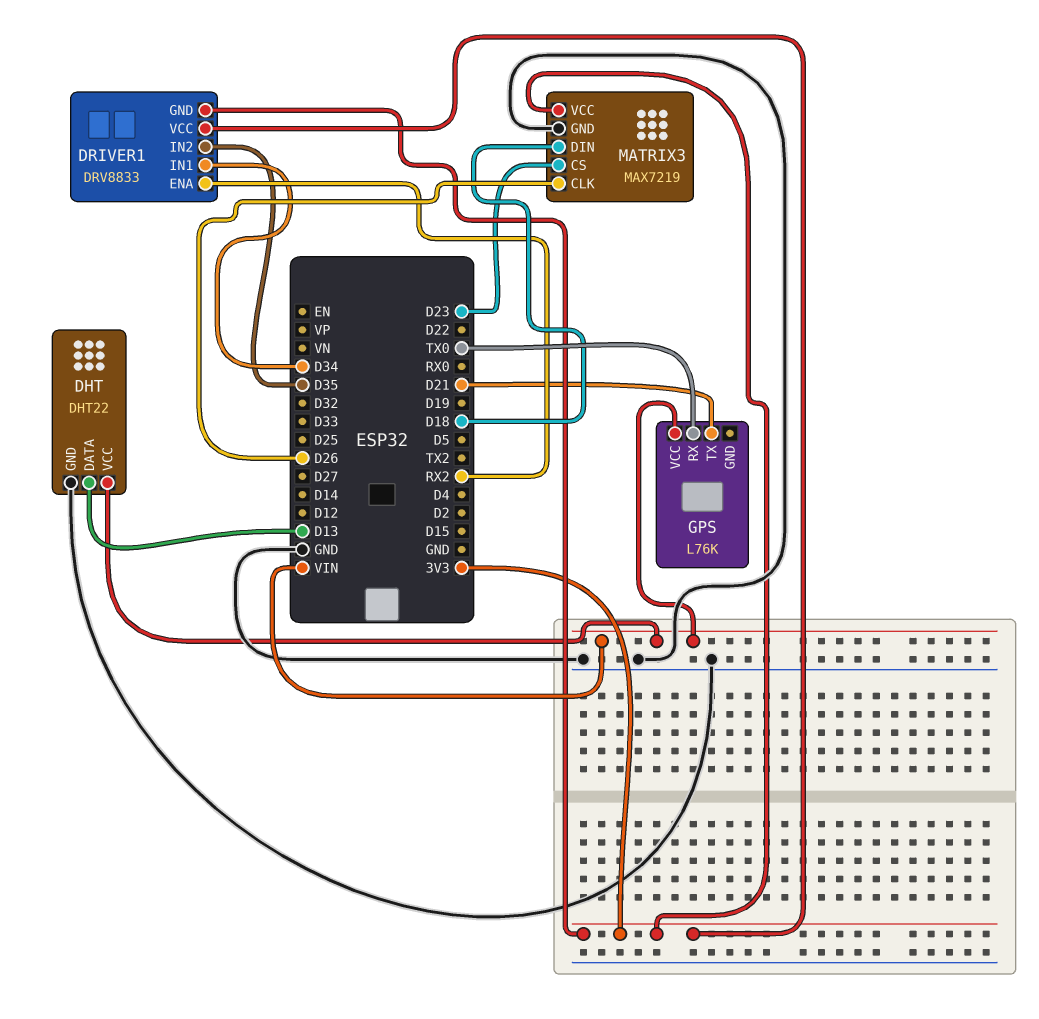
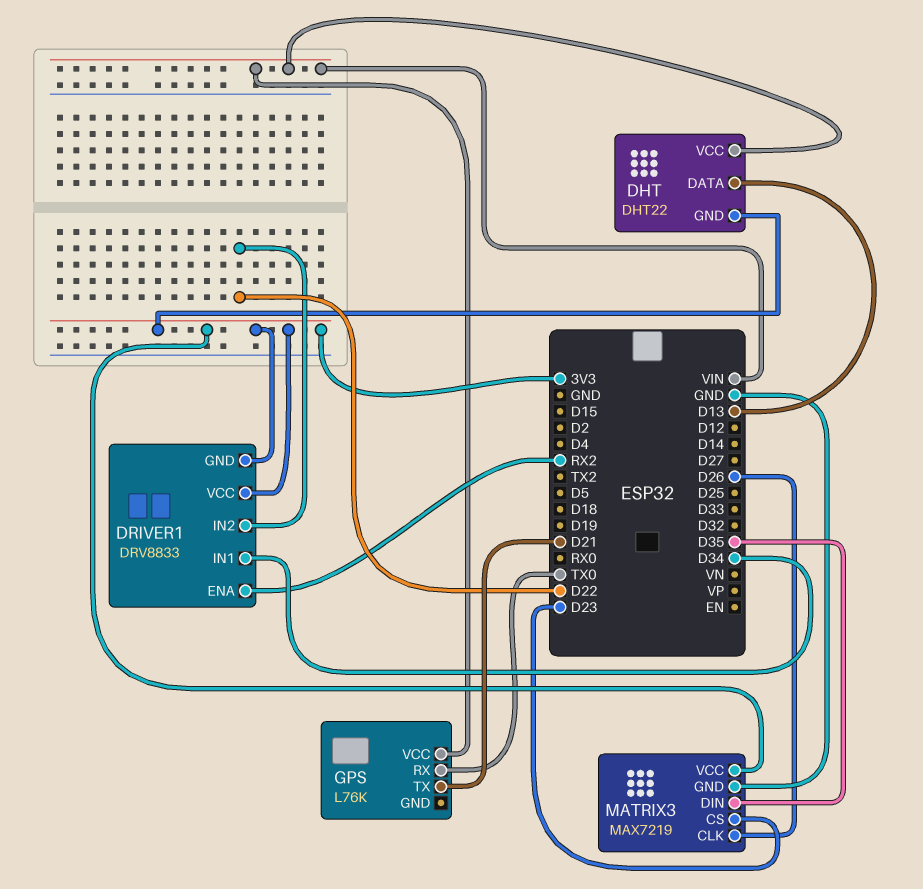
DHT pin GND: GND -> 3V3
DRIVER1 pin IN2: D35 -> D22
MATRIX3 pin DIN: D18 -> D35

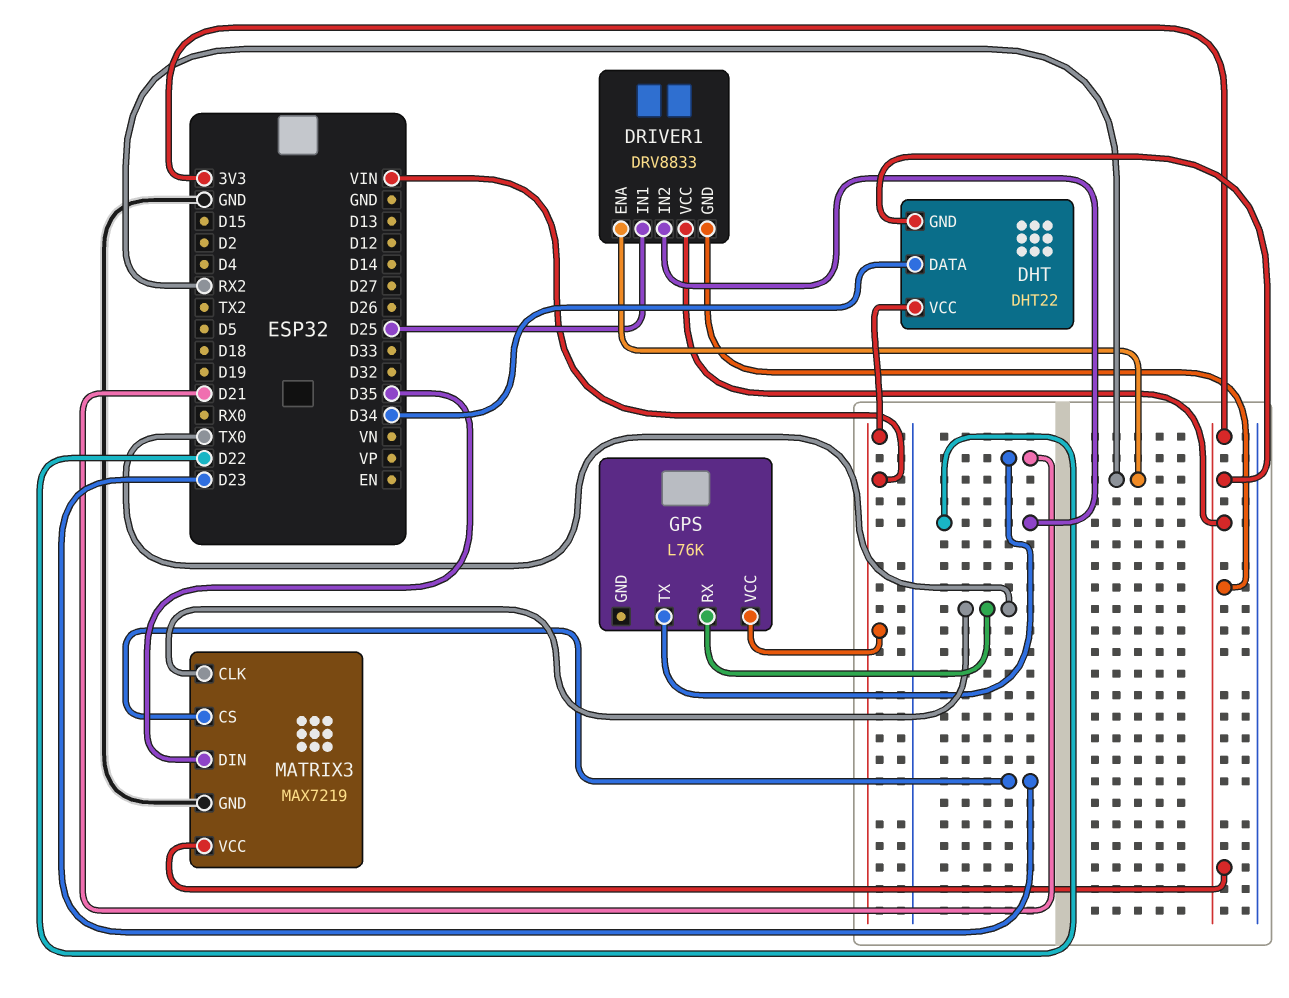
DHT pin DATA: D13 -> D34
DRIVER1 pin IN1: D34 -> D25
MATRIX3 pin CLK: D26 -> TX0

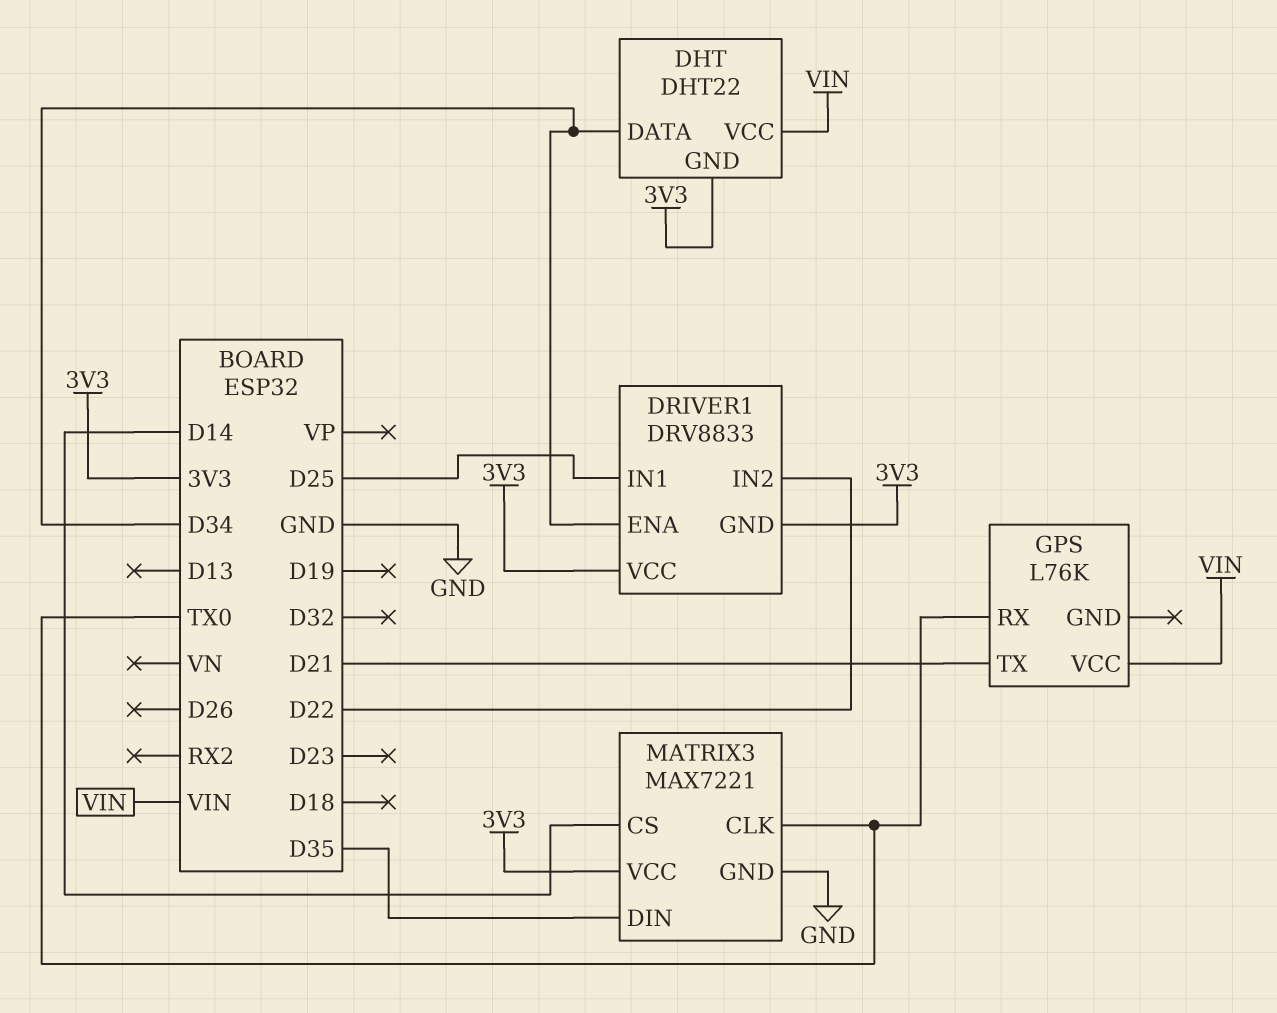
DRIVER1 pin ENA: RX2 -> D34
MATRIX3: MAX7219 -> MAX7221
MATRIX3 pin CS: D23 -> D14

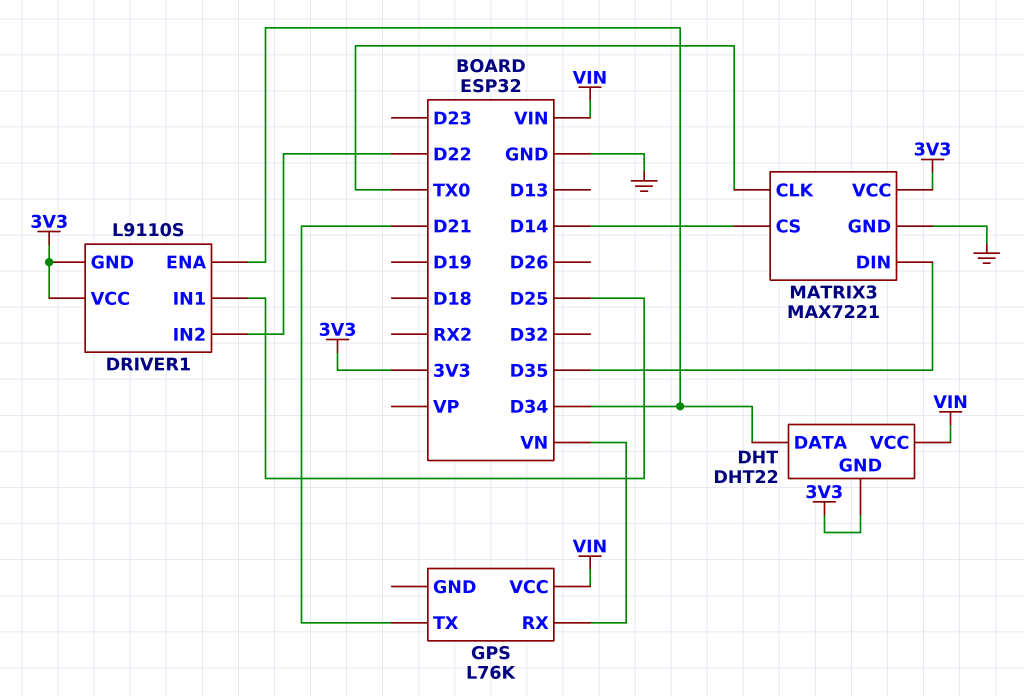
DRIVER1: DRV8833 -> L9110S
GPS pin RX: TX0 -> VN

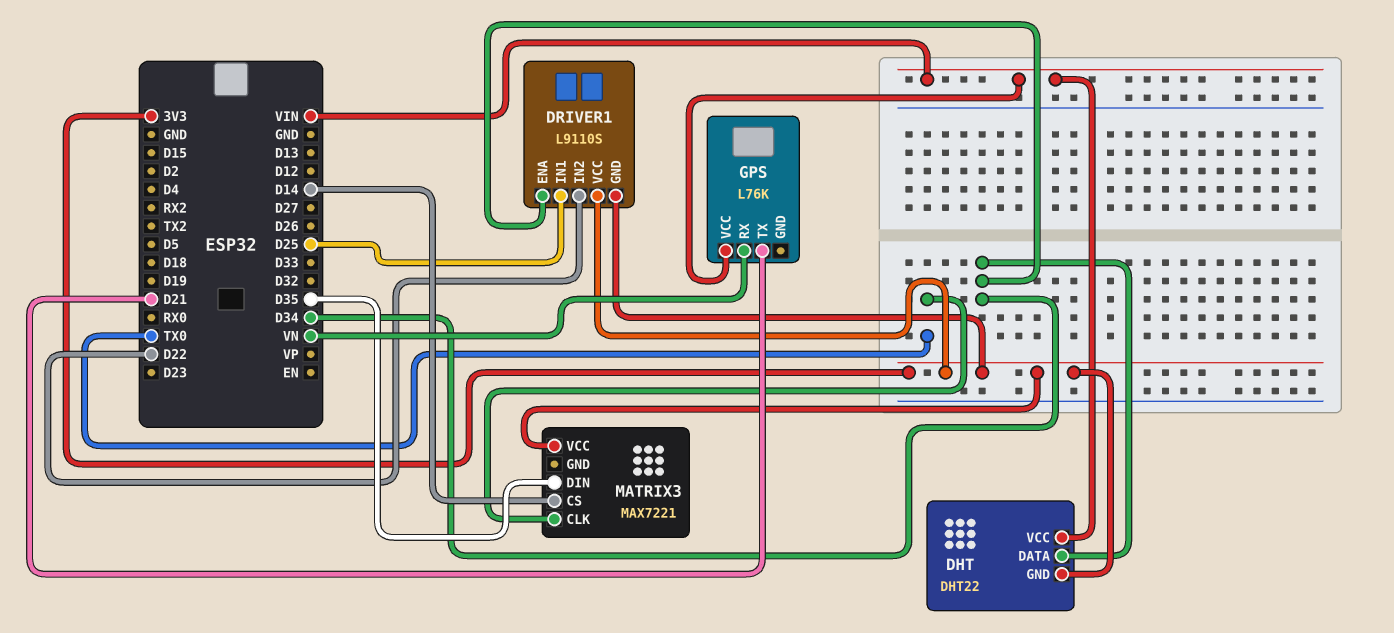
MATRIX3 pin GND: GND -> none

